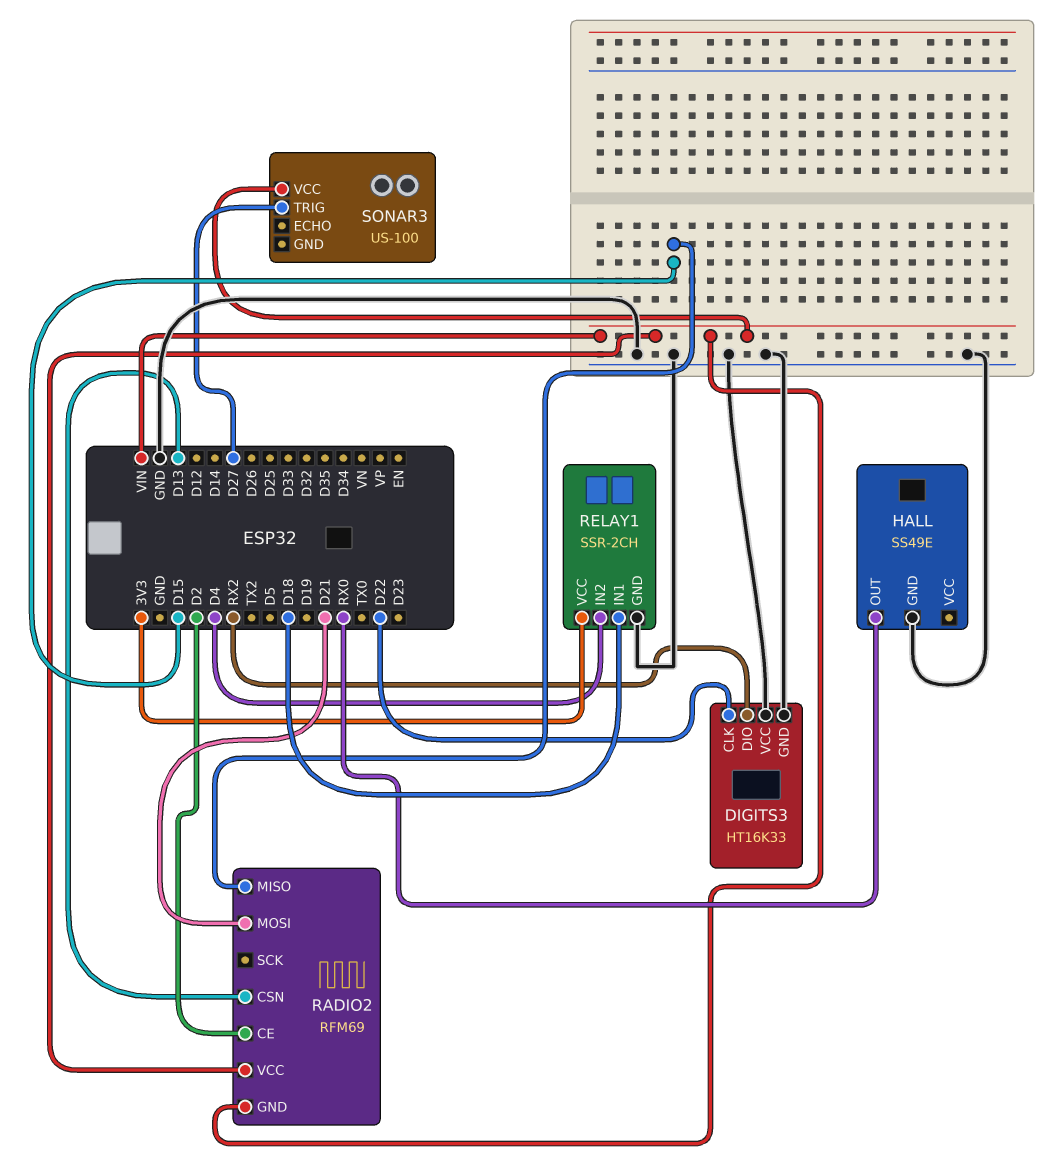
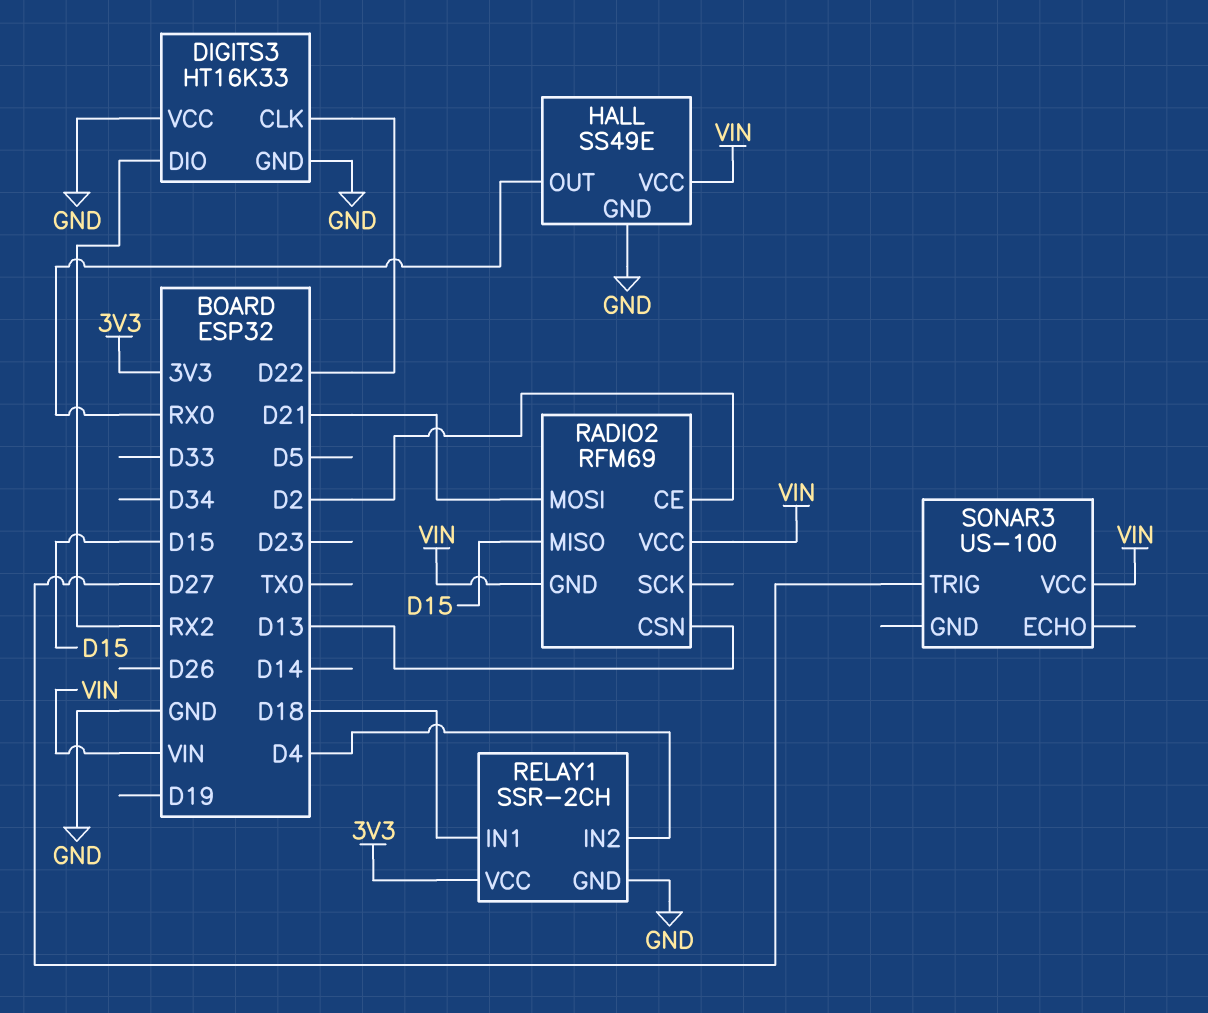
HALL pin VCC: none -> VIN

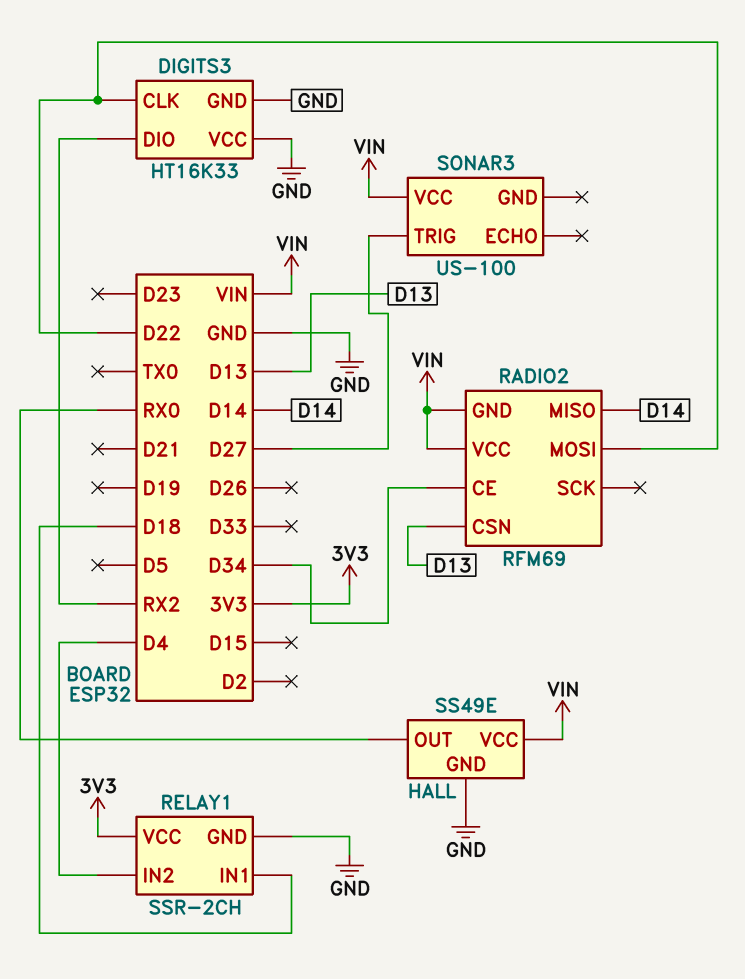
RADIO2 pin CE: D2 -> D34
RADIO2 pin MISO: D15 -> D14
RADIO2 pin MOSI: D21 -> D22

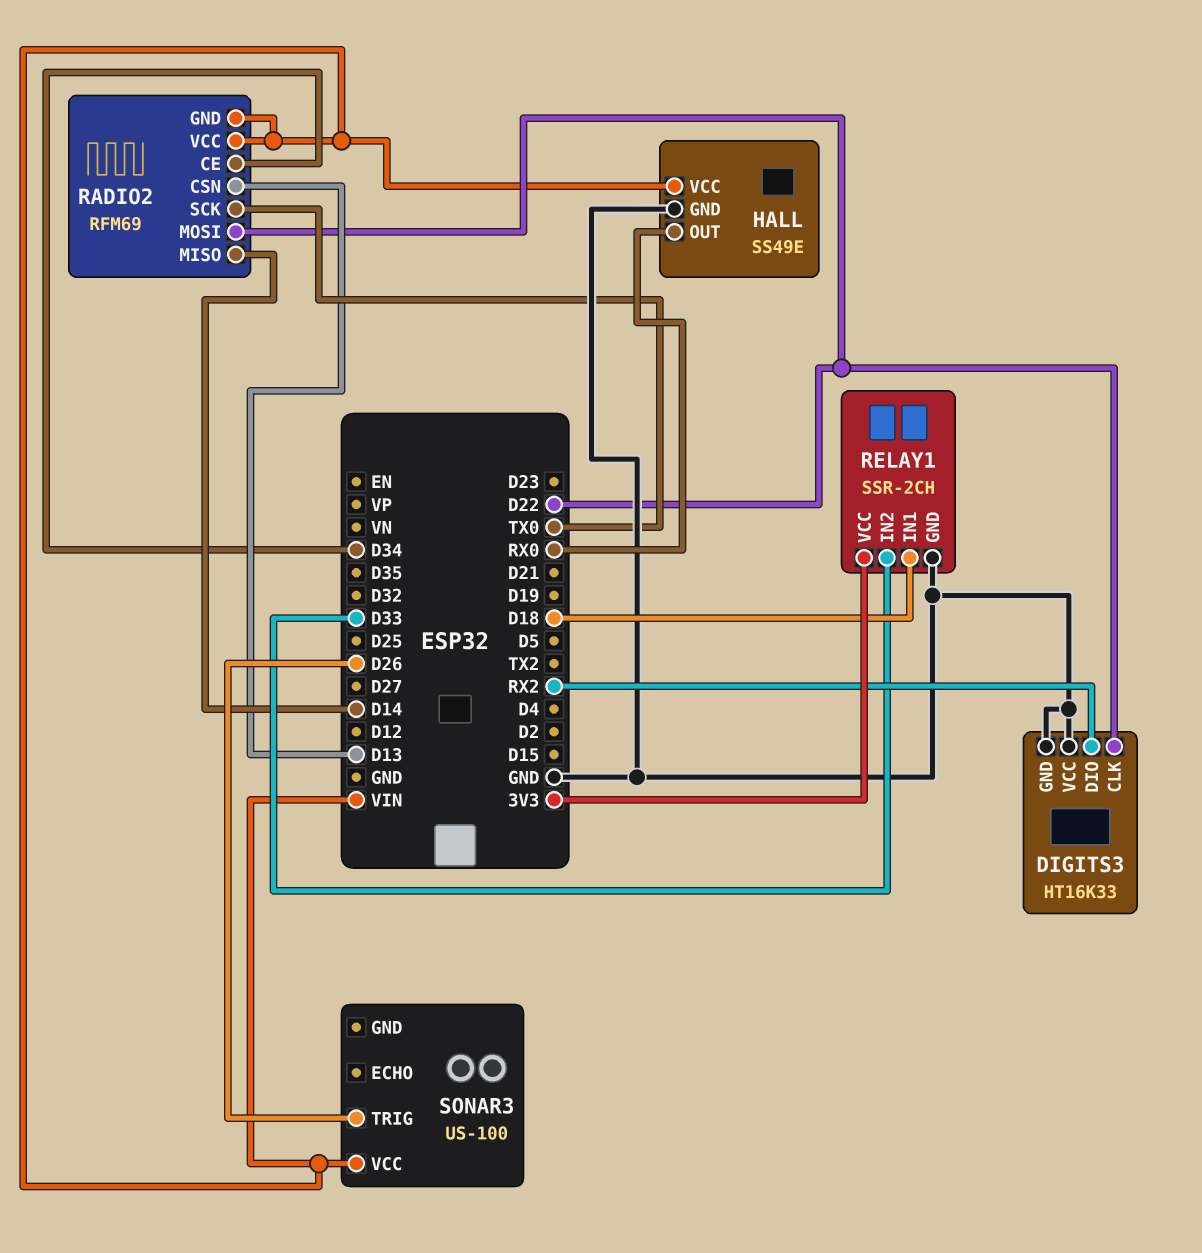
RADIO2 pin SCK: none -> TX0
RELAY1 pin IN2: D4 -> D33
SONAR3 pin TRIG: D27 -> D26

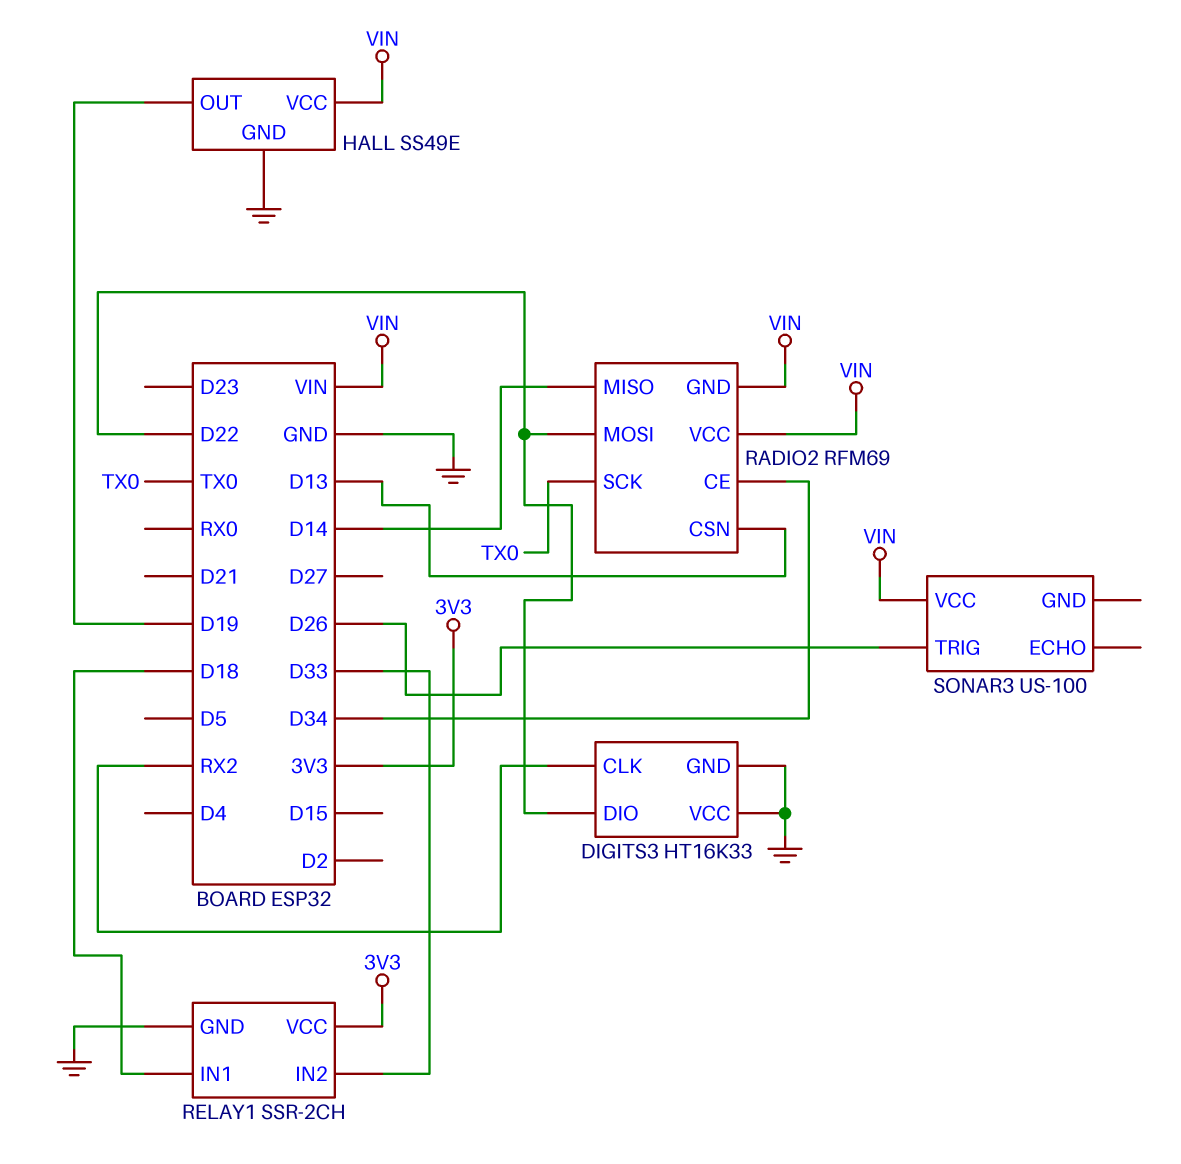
DIGITS3 pin CLK: D22 -> RX2
DIGITS3 pin DIO: RX2 -> D22
HALL pin OUT: RX0 -> D19

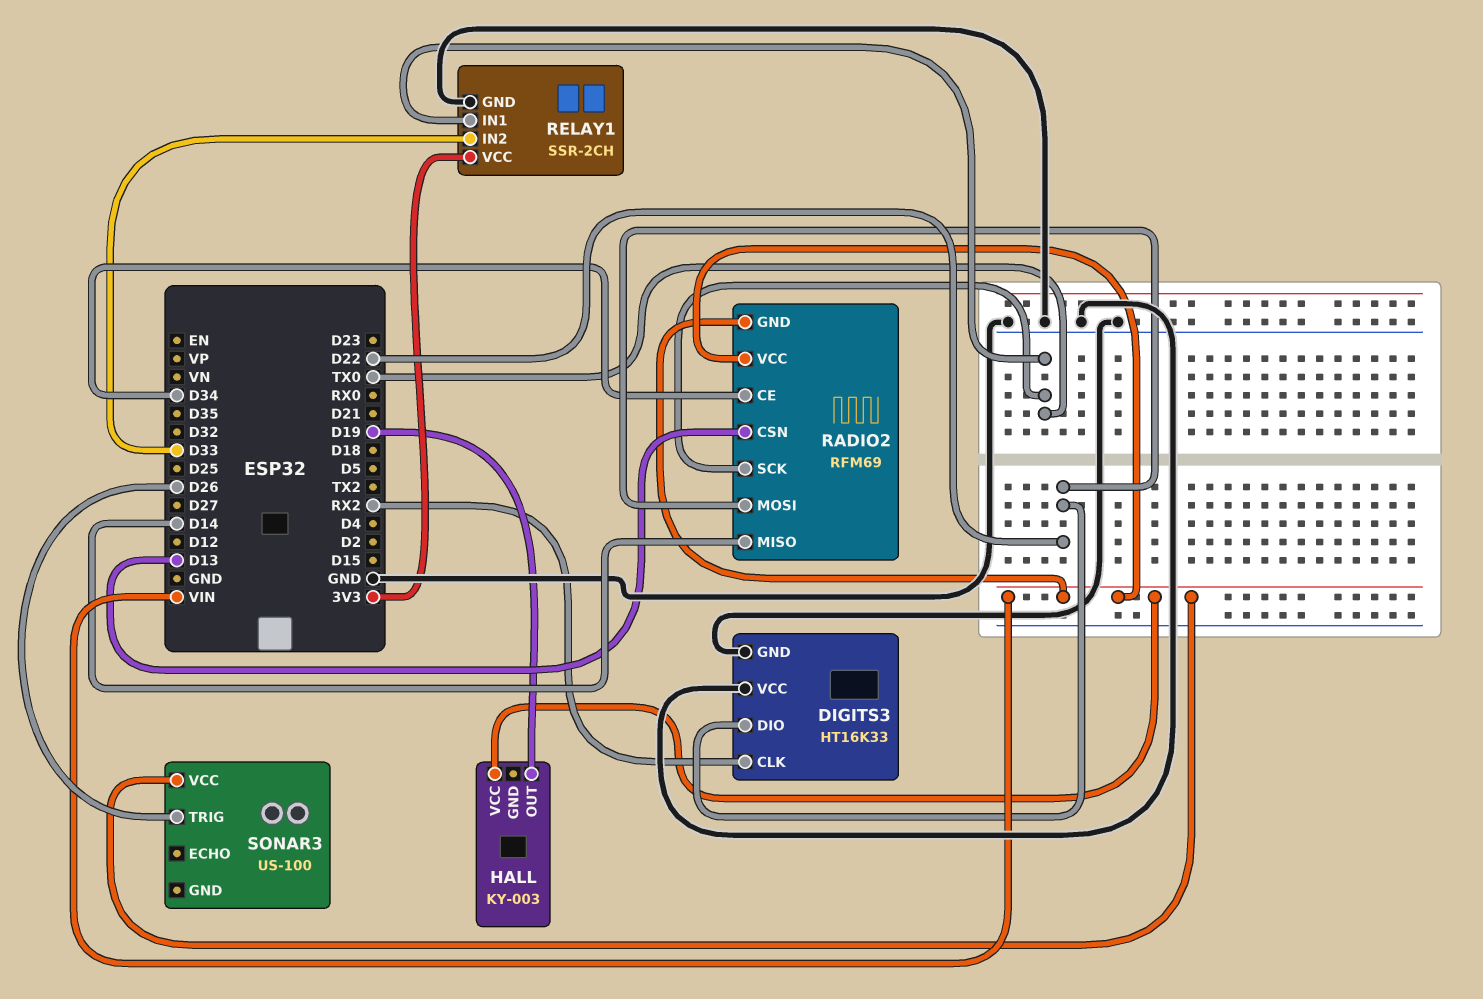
HALL: SS49E -> KY-003
HALL pin GND: GND -> none
RELAY1 pin IN1: D18 -> TX0

